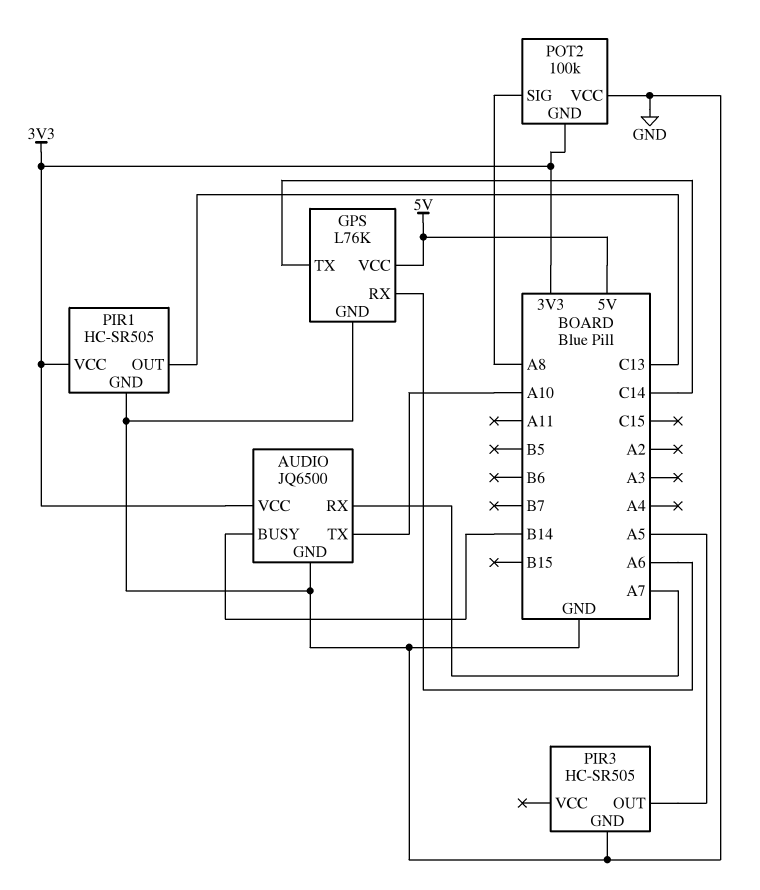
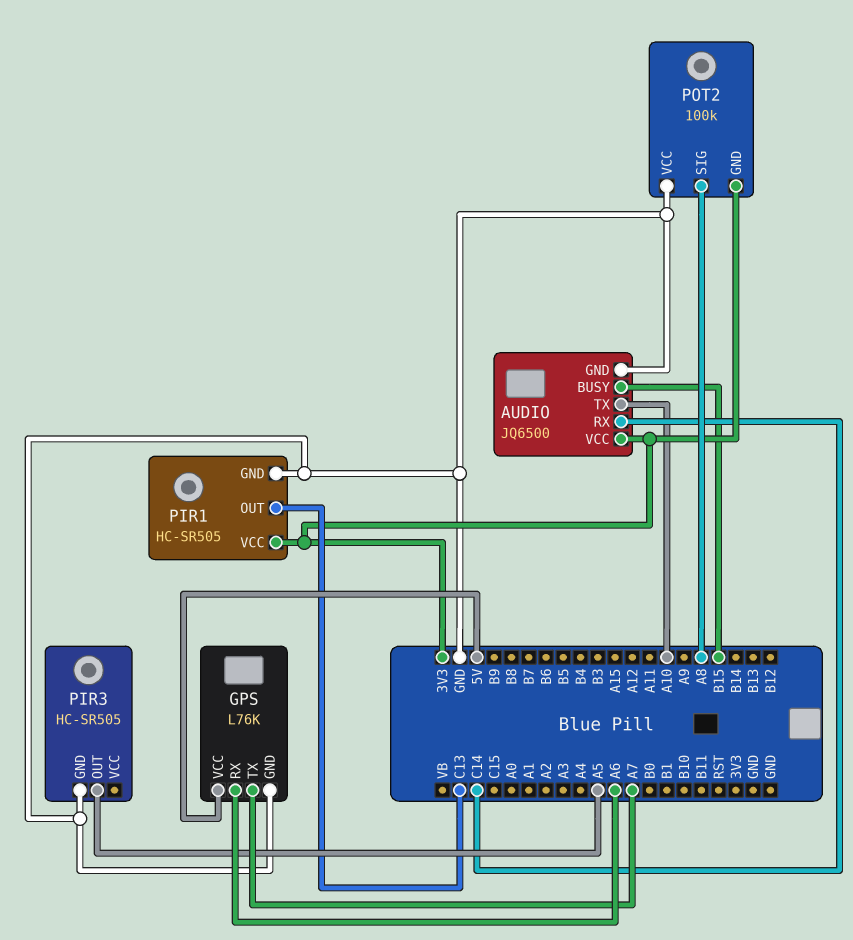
AUDIO pin BUSY: B14 -> B15
AUDIO pin RX: A7 -> C14
GPS pin TX: C14 -> A7

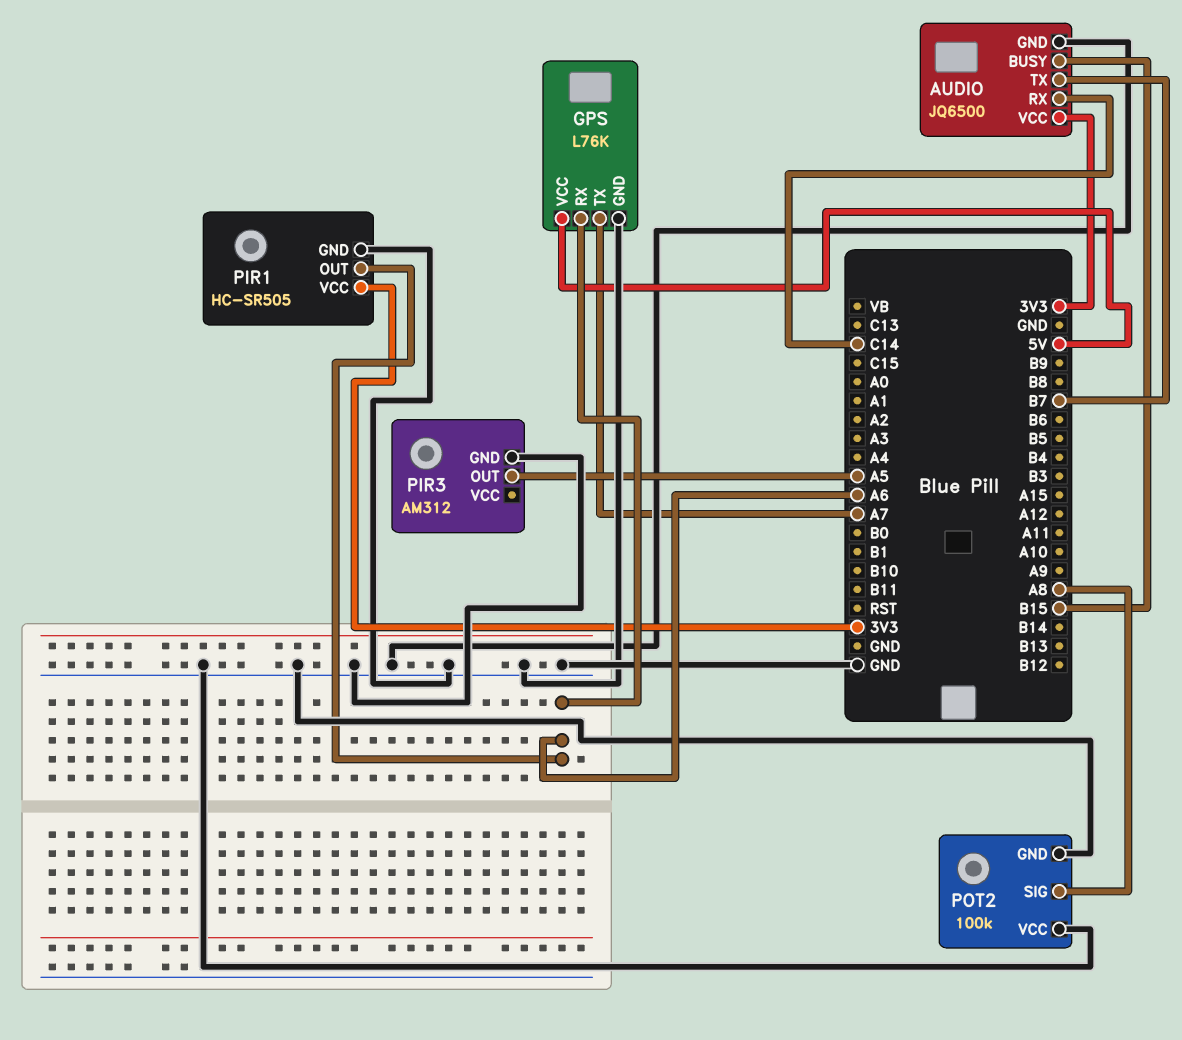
AUDIO pin TX: A10 -> B7
PIR1 pin OUT: C13 -> A6
PIR3: HC-SR505 -> AM312
POT2 pin GND: 3V3 -> GND

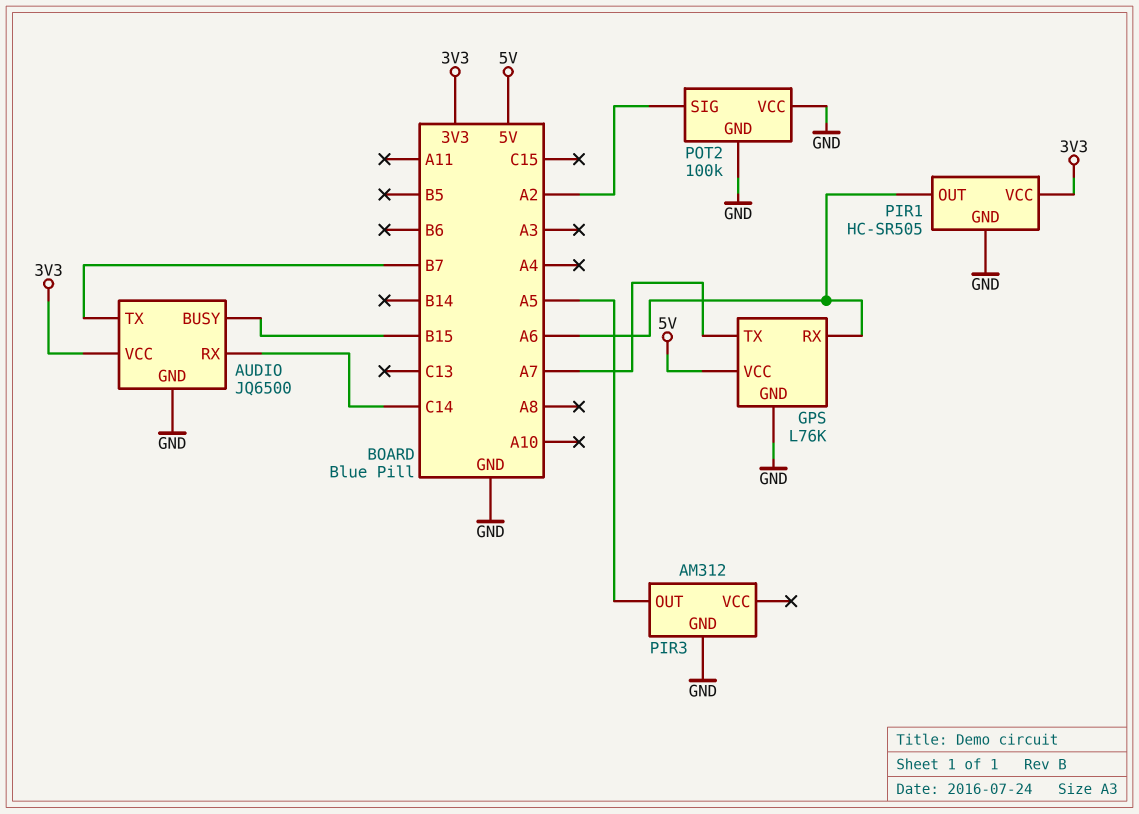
POT2 pin SIG: A8 -> A2

